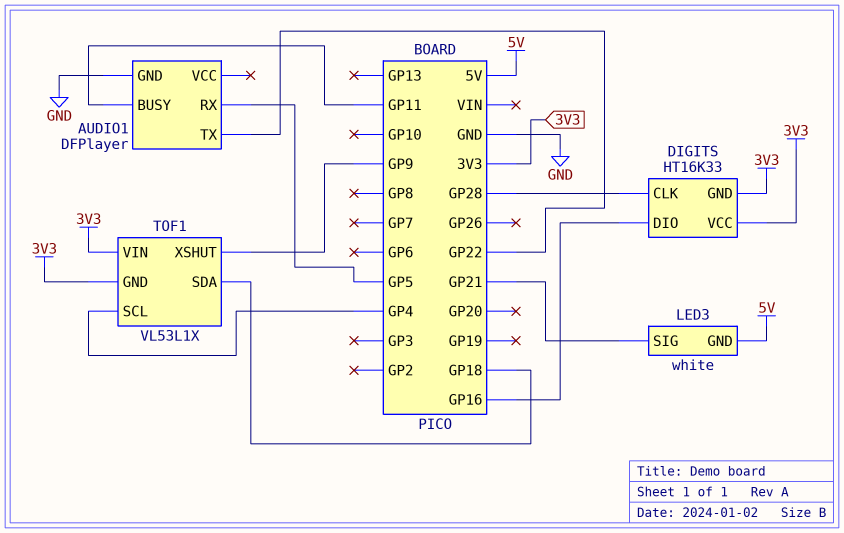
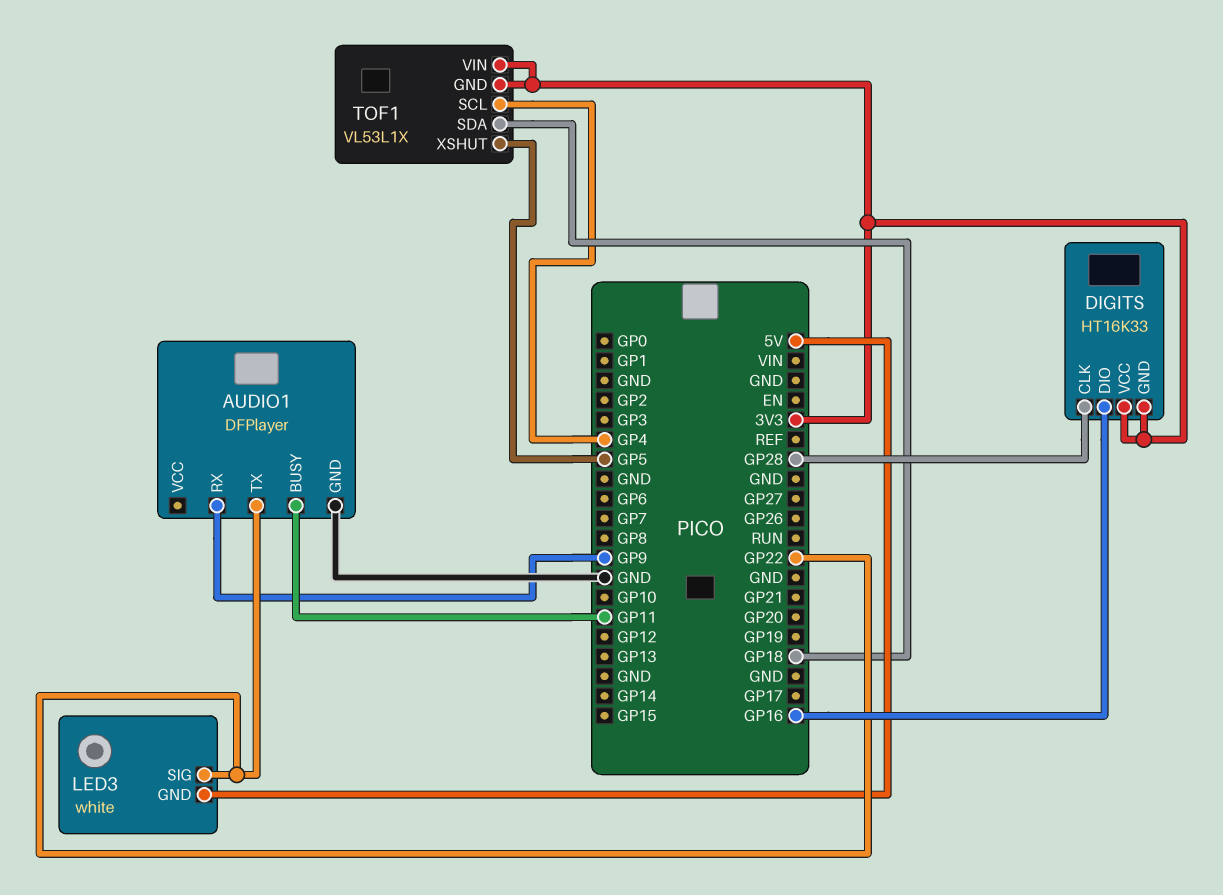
AUDIO1 pin RX: GP5 -> GP9
LED3 pin SIG: GP21 -> GP22
TOF1 pin XSHUT: GP9 -> GP5

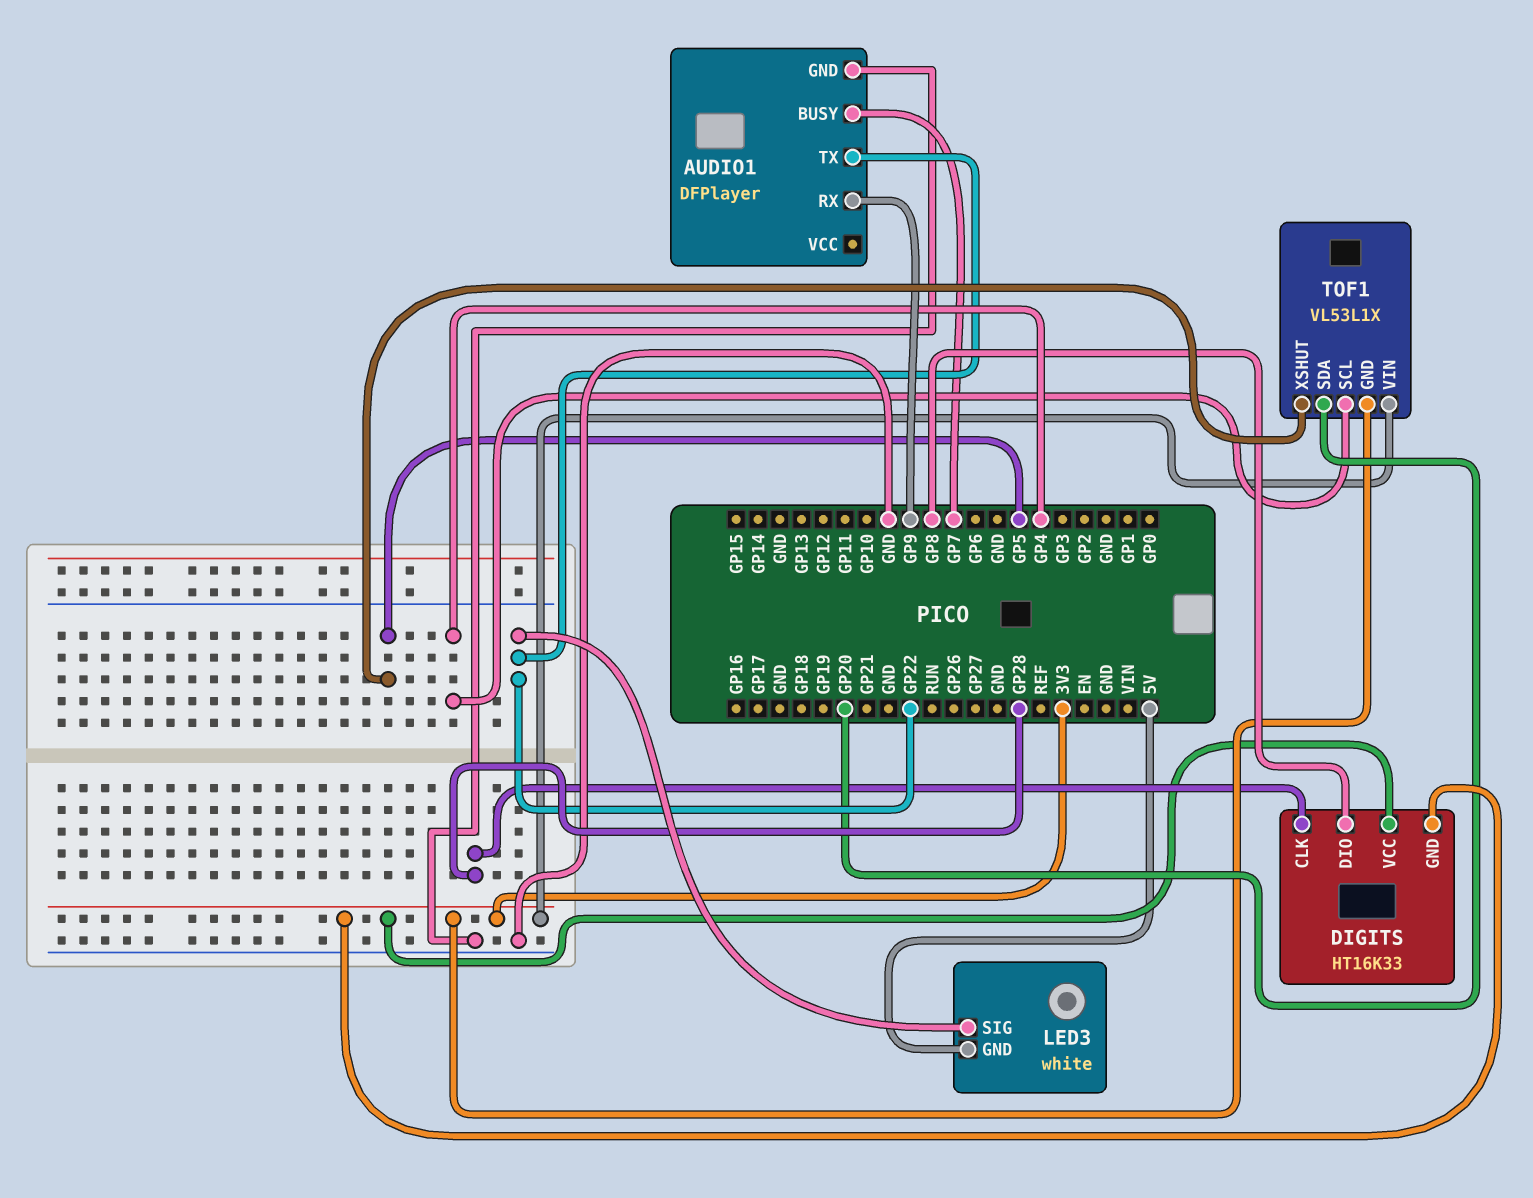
AUDIO1 pin BUSY: GP11 -> GP7
DIGITS pin DIO: GP16 -> GP8
TOF1 pin SDA: GP18 -> GP20

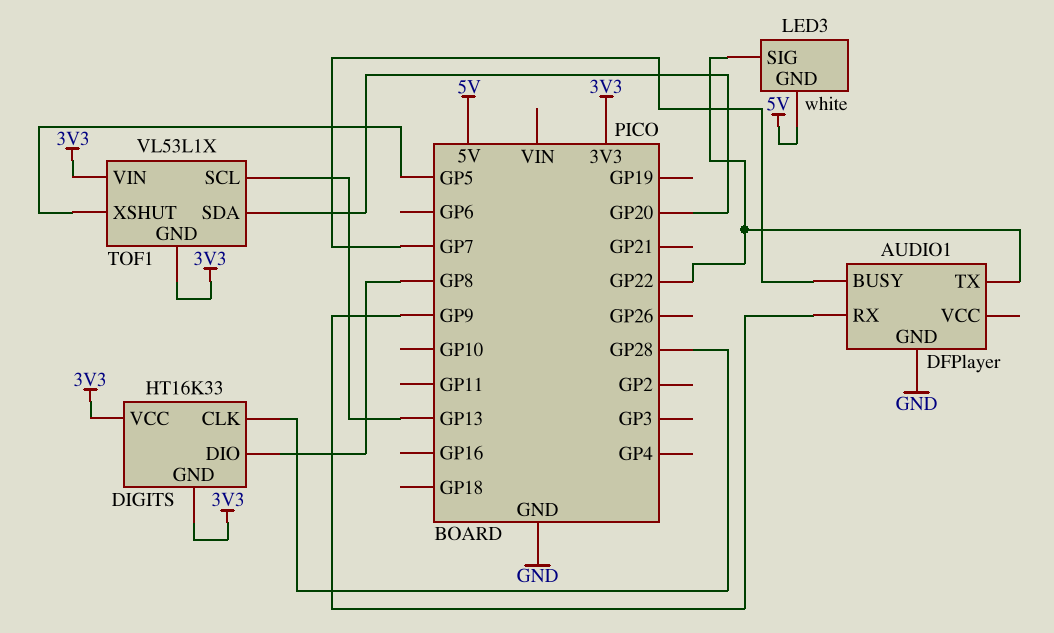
TOF1 pin SCL: GP4 -> GP13

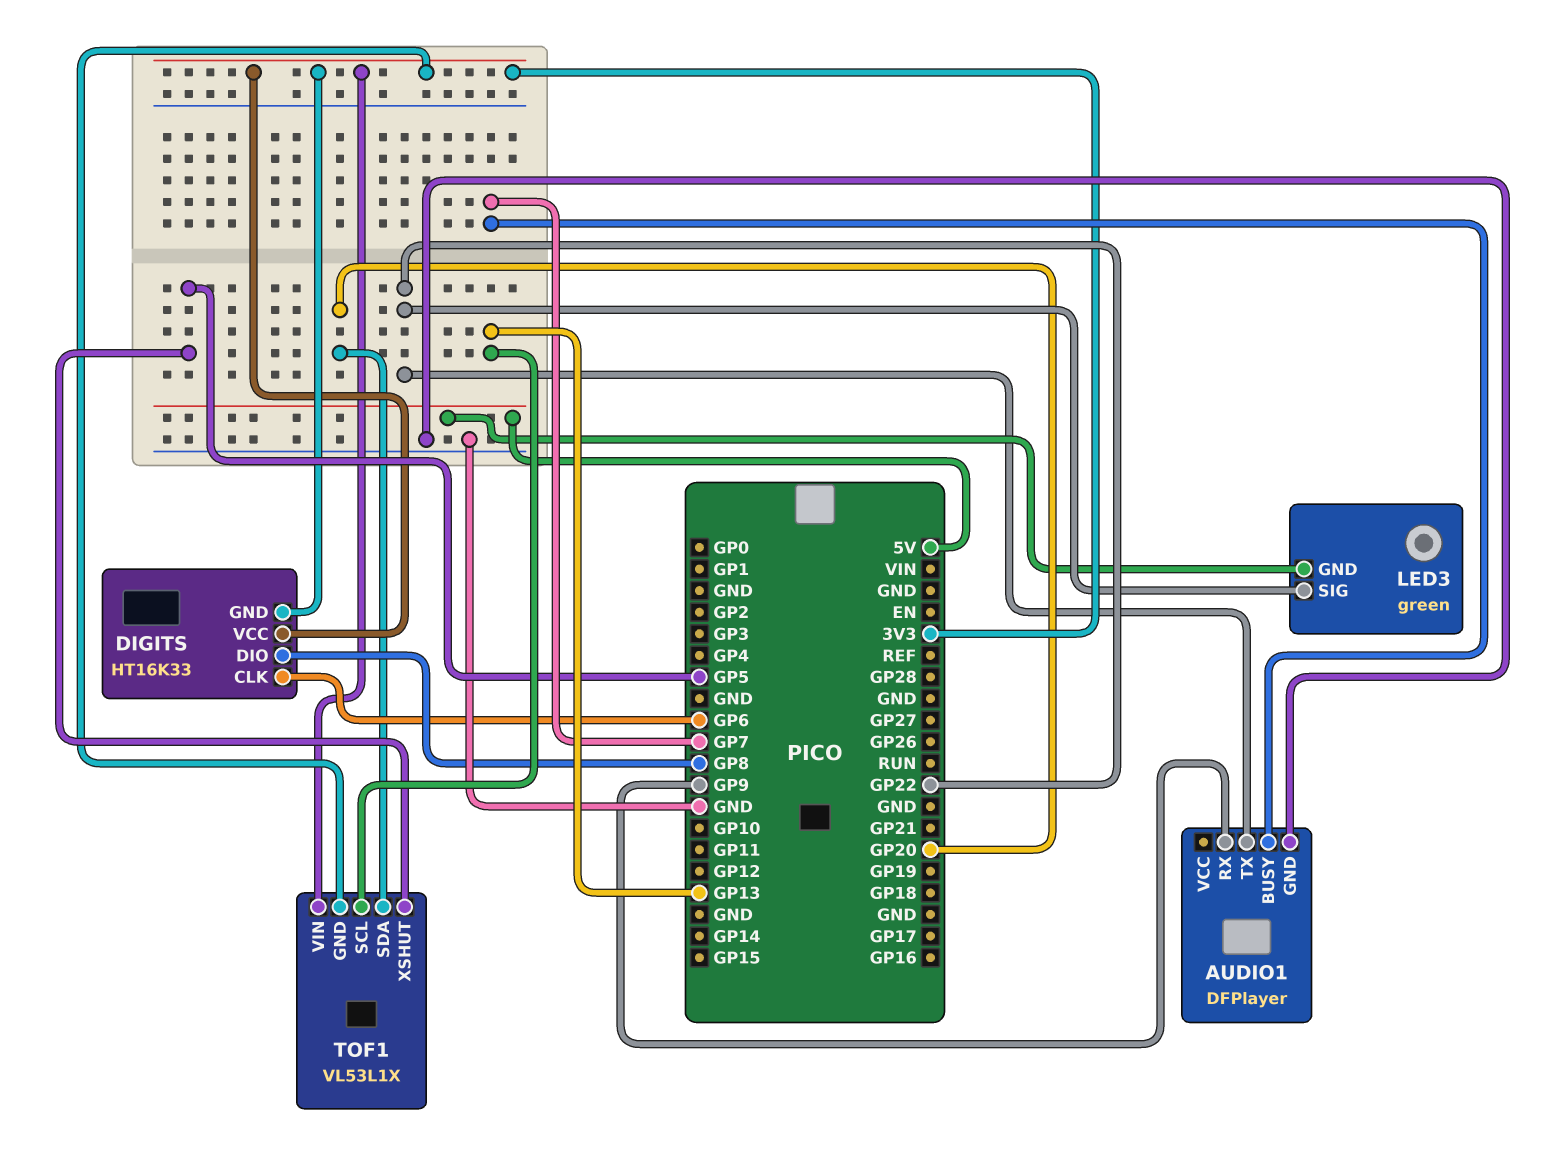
DIGITS pin CLK: GP28 -> GP6
LED3: white -> green

